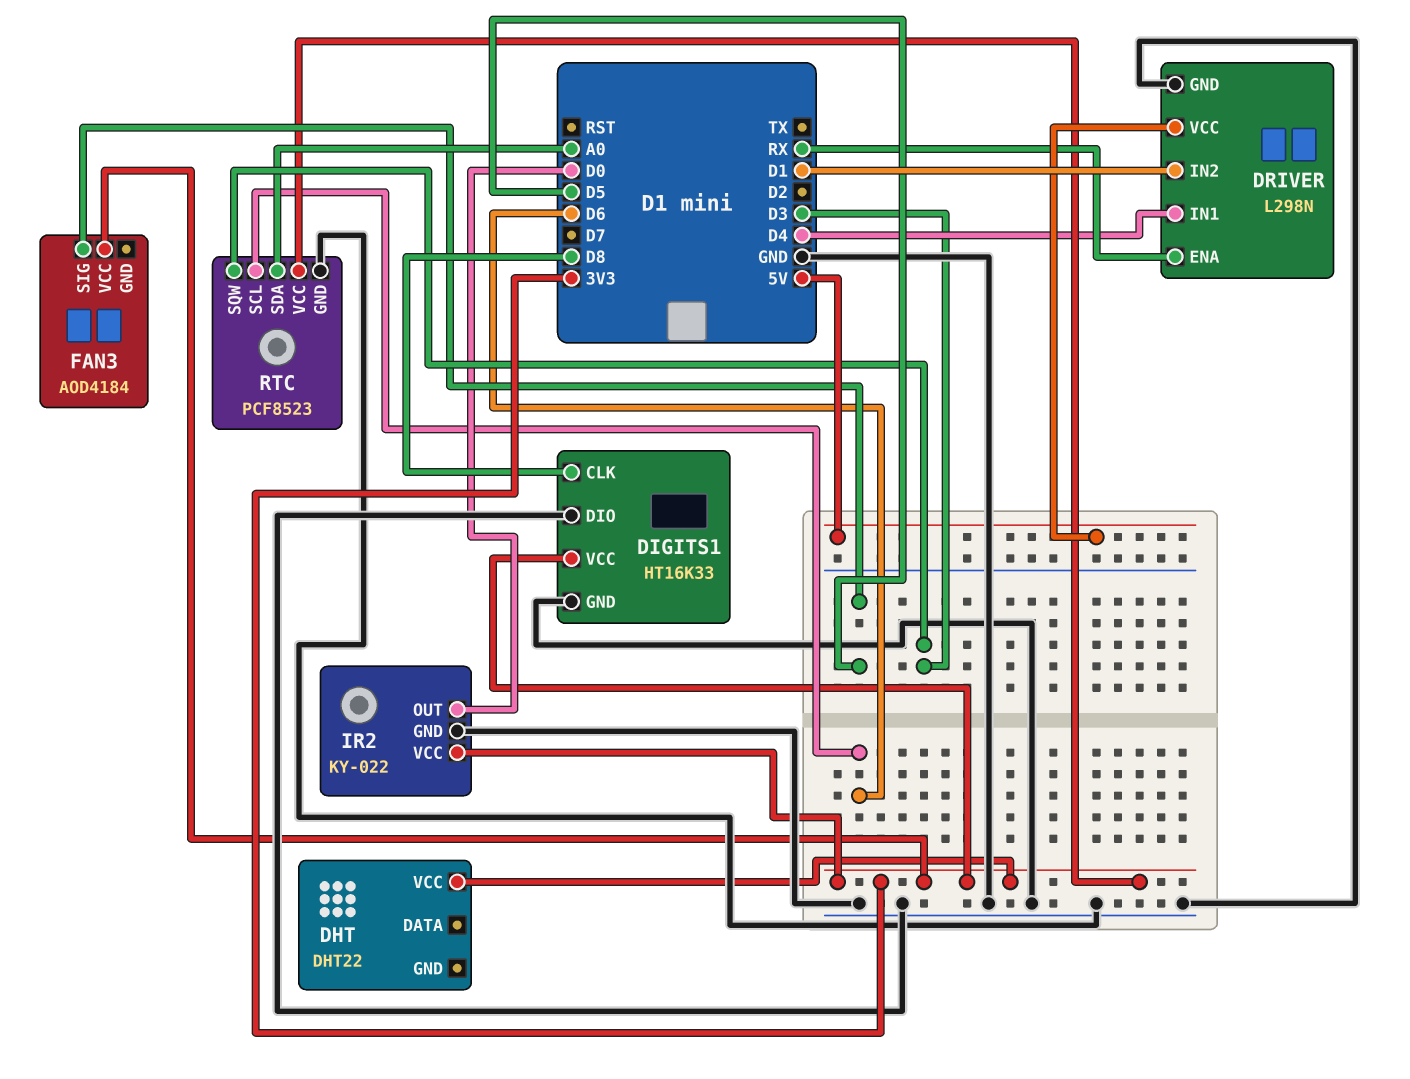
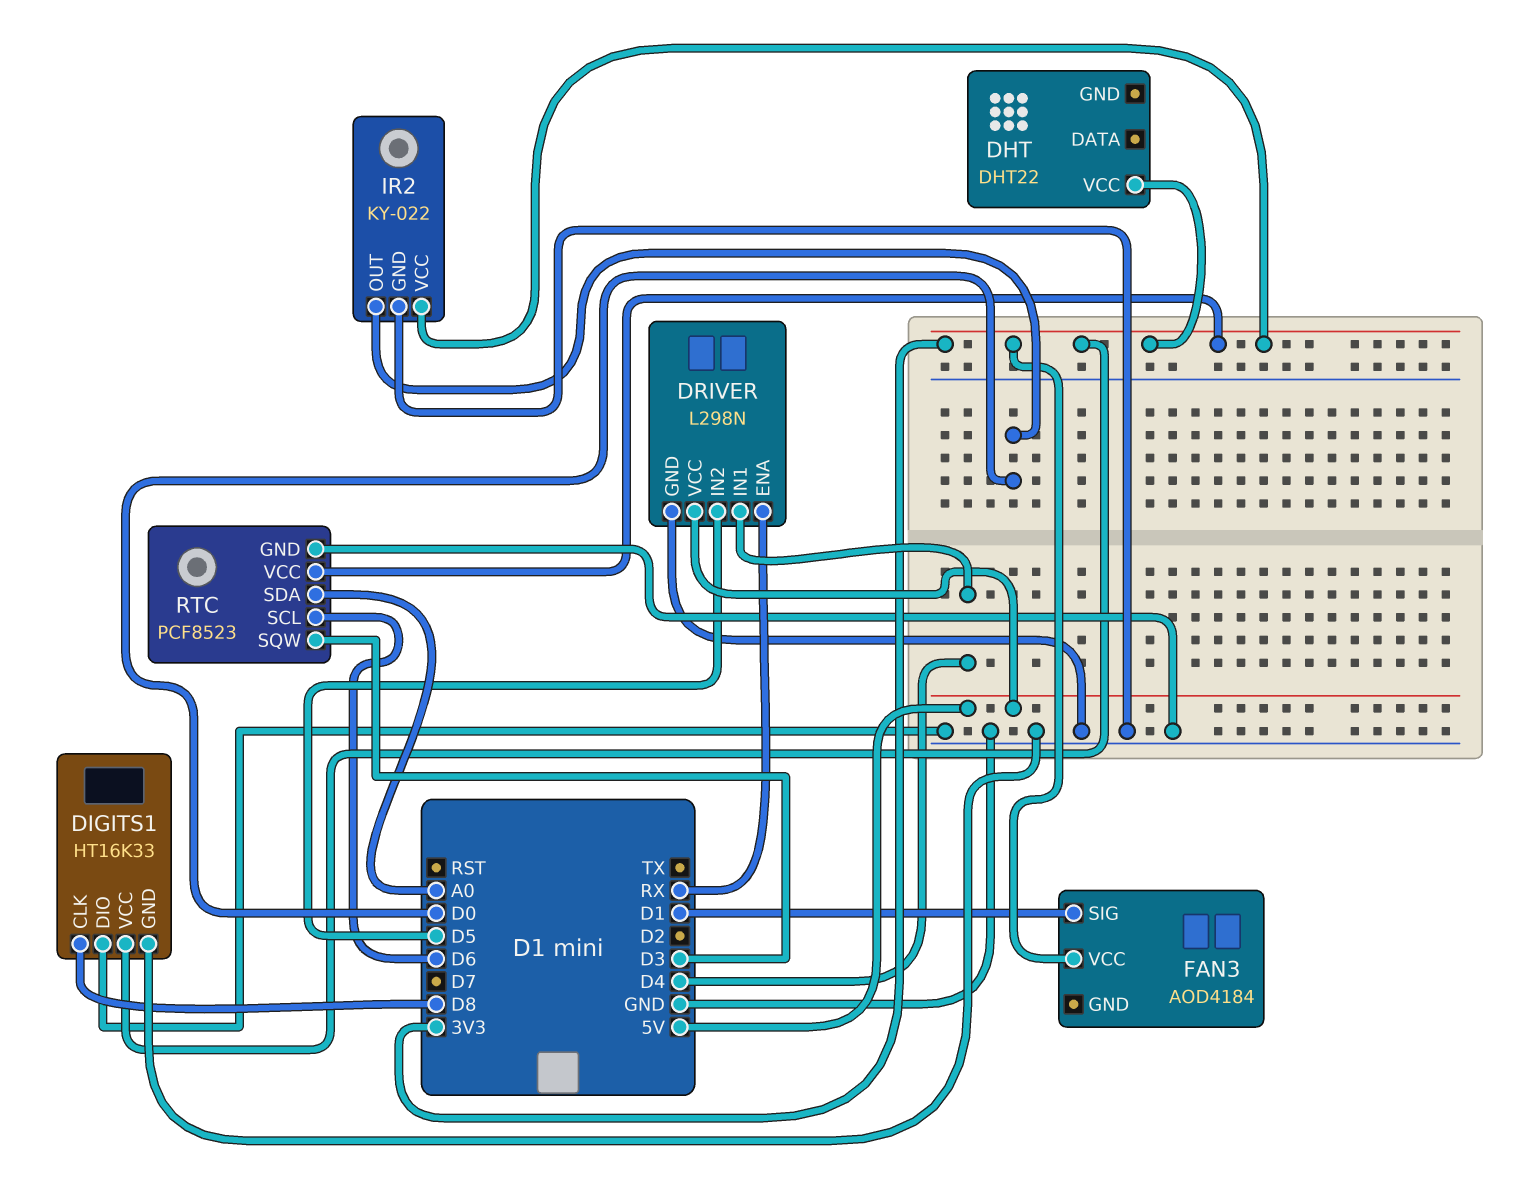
DRIVER pin IN2: D1 -> D5
FAN3 pin SIG: D5 -> D1

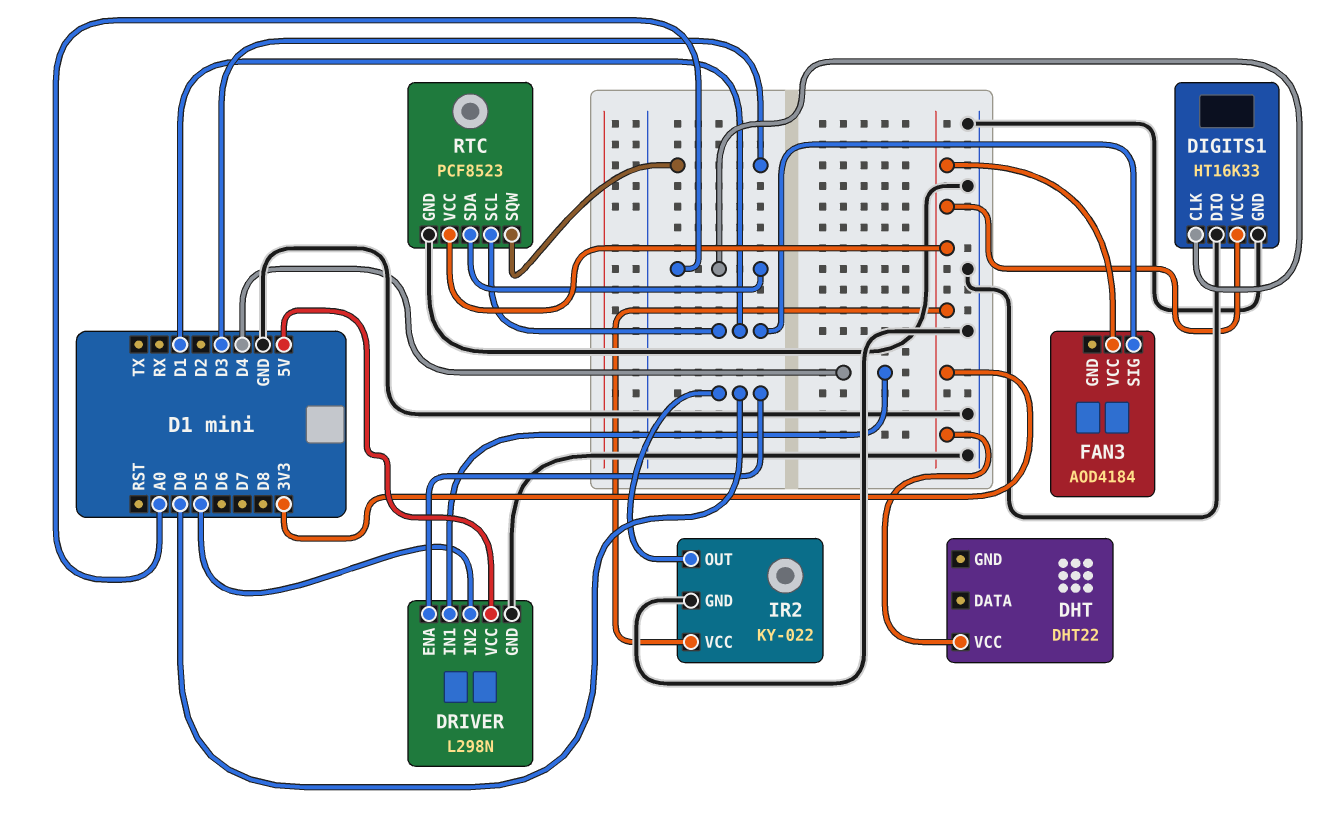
DIGITS1 pin CLK: D8 -> A0
DRIVER pin ENA: RX -> D0
RTC pin SCL: D6 -> D1

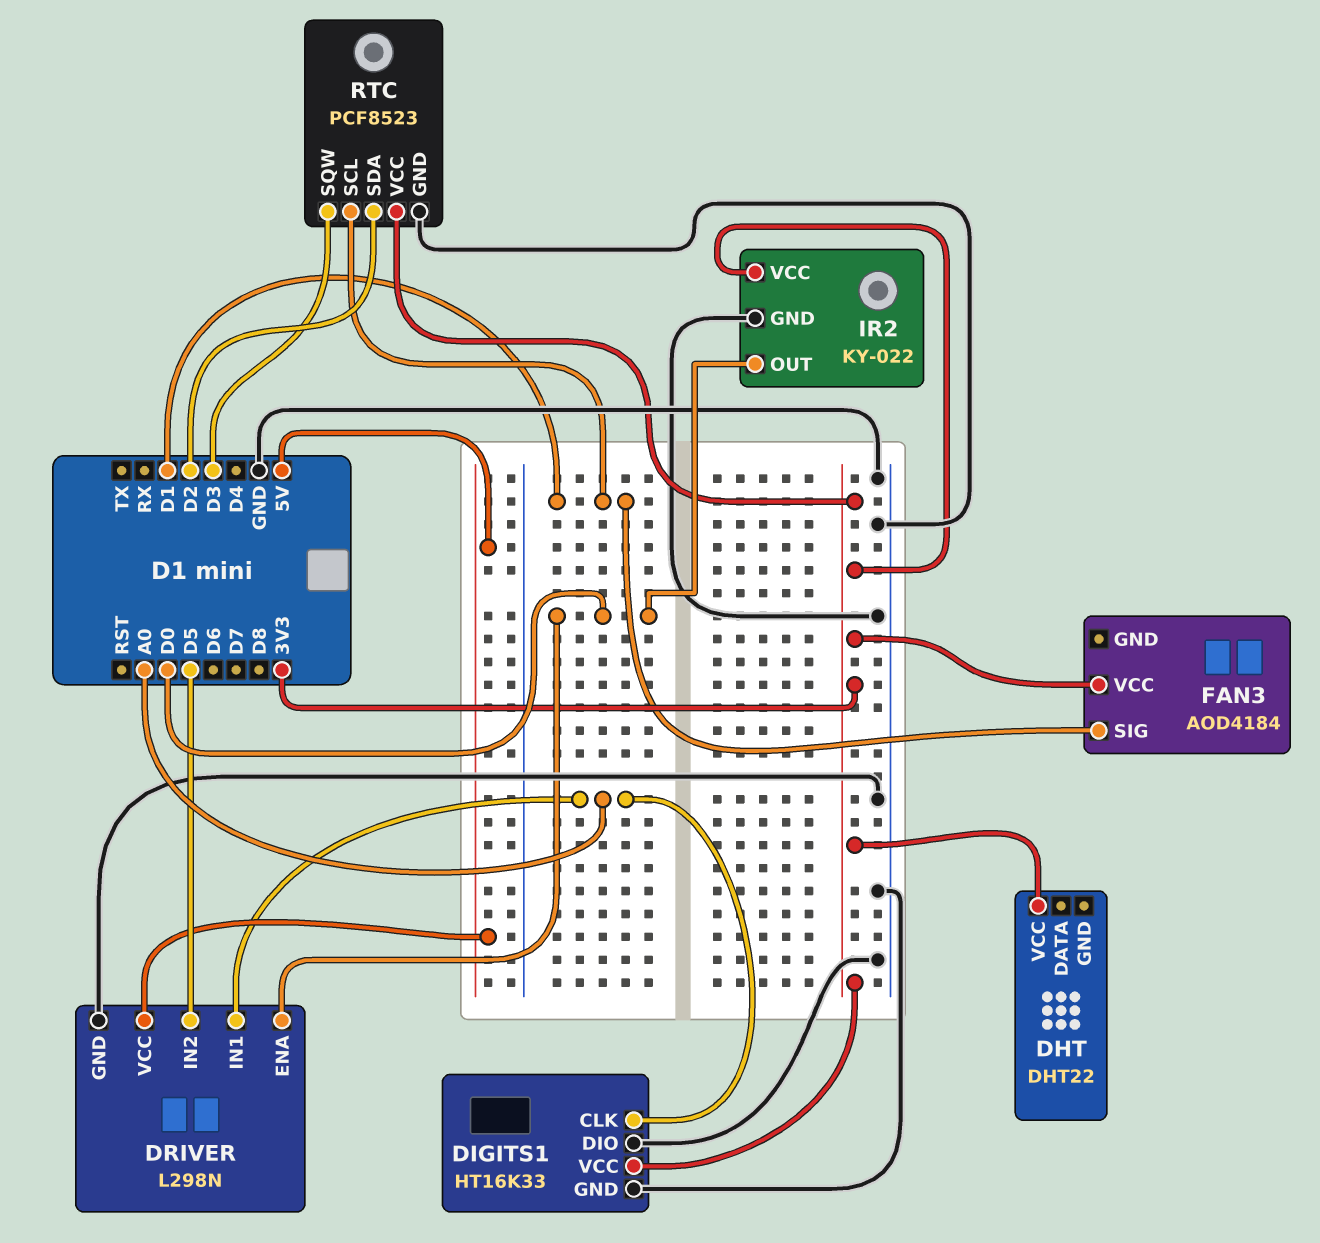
DRIVER pin IN1: D4 -> A0
RTC pin SDA: A0 -> D2

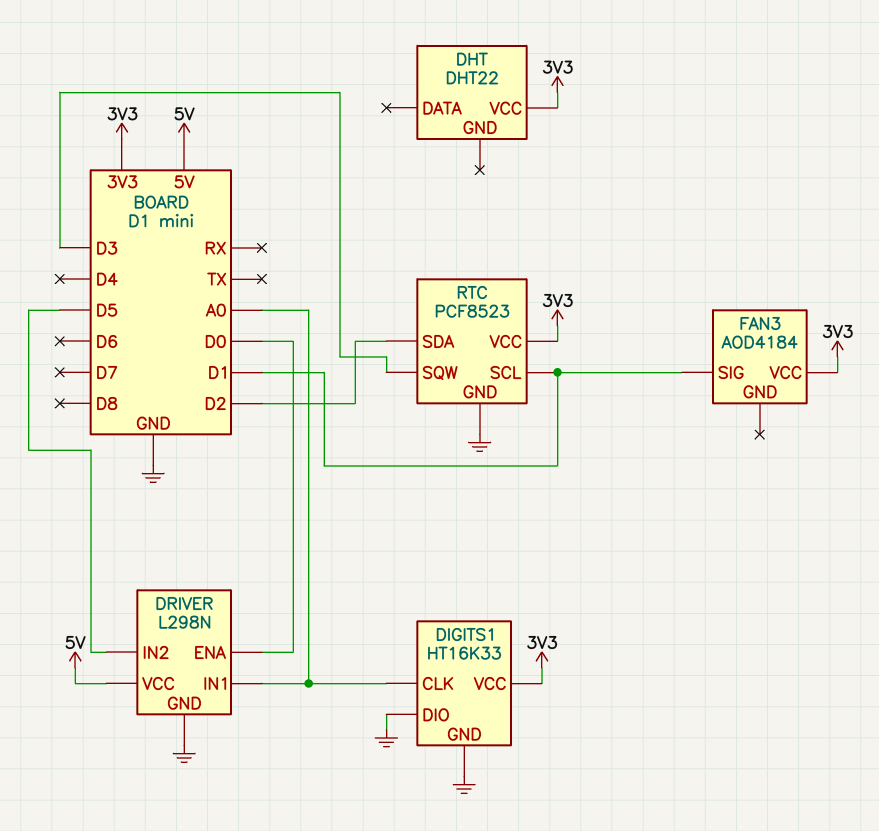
IR2: KY-022 -> none
IR2 pin GND: GND -> none
IR2 pin OUT: D0 -> none
IR2 pin VCC: 3V3 -> none

